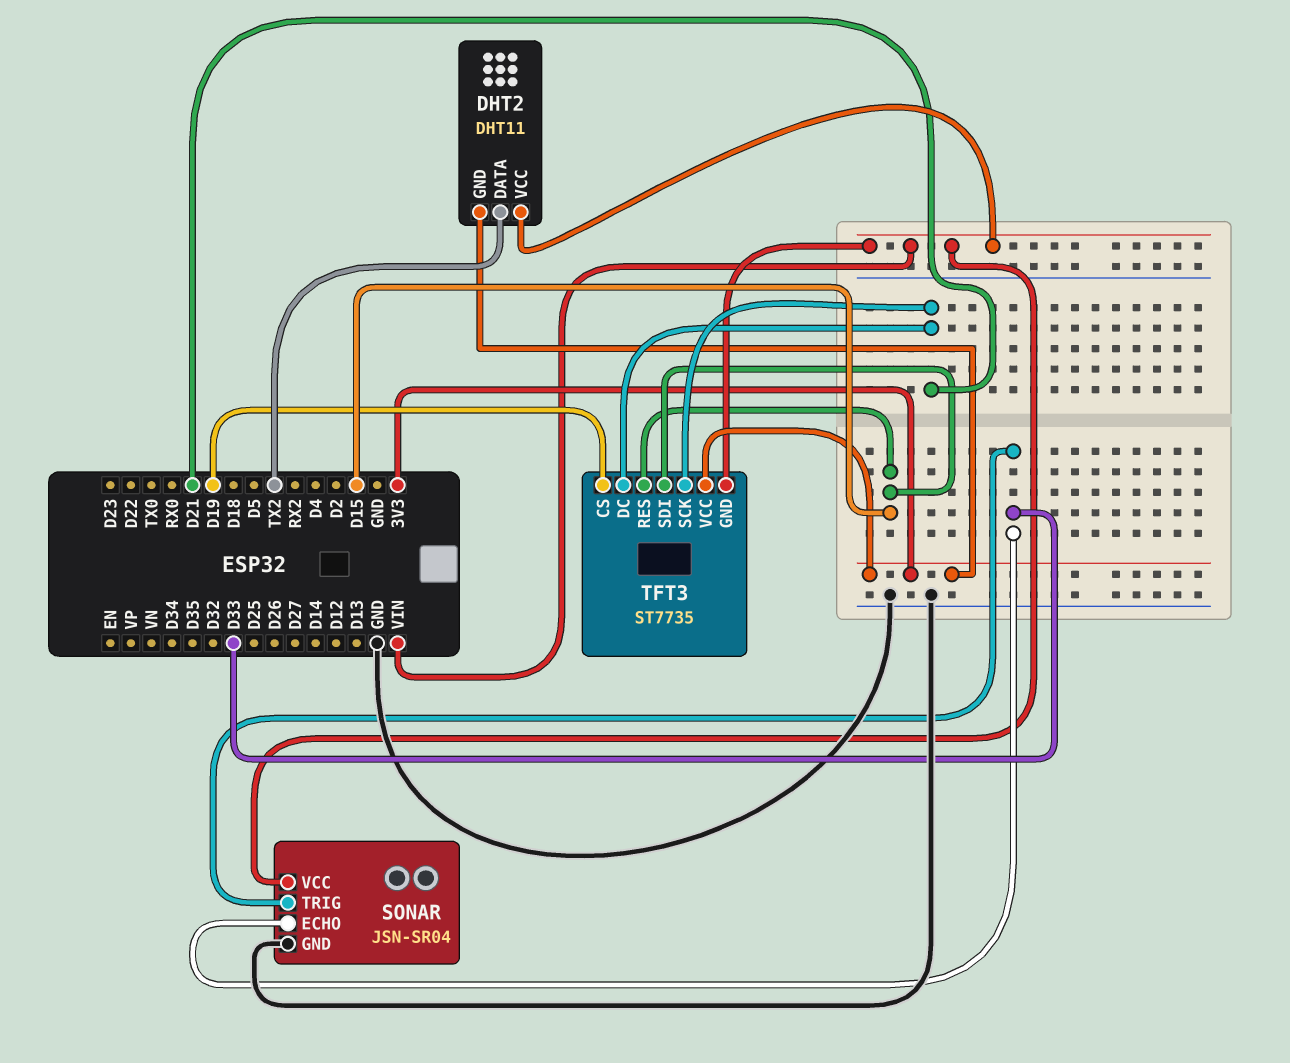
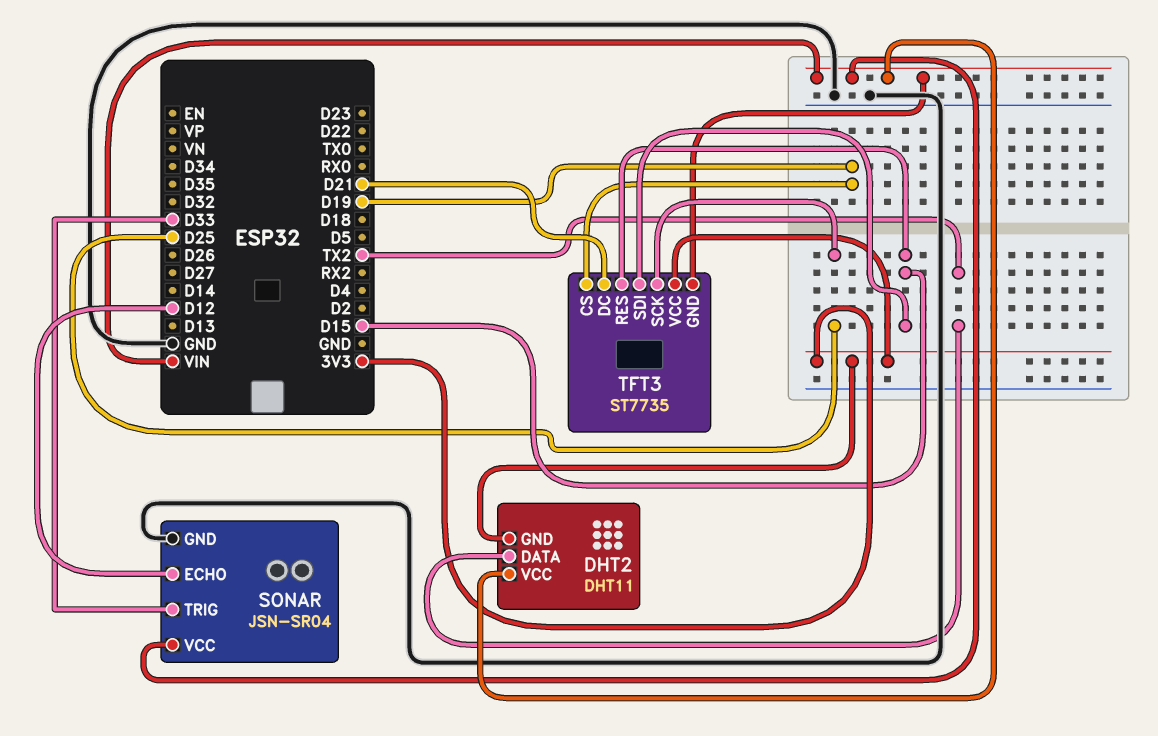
SONAR pin ECHO: D33 -> D12
TFT3 pin SCK: D21 -> D25

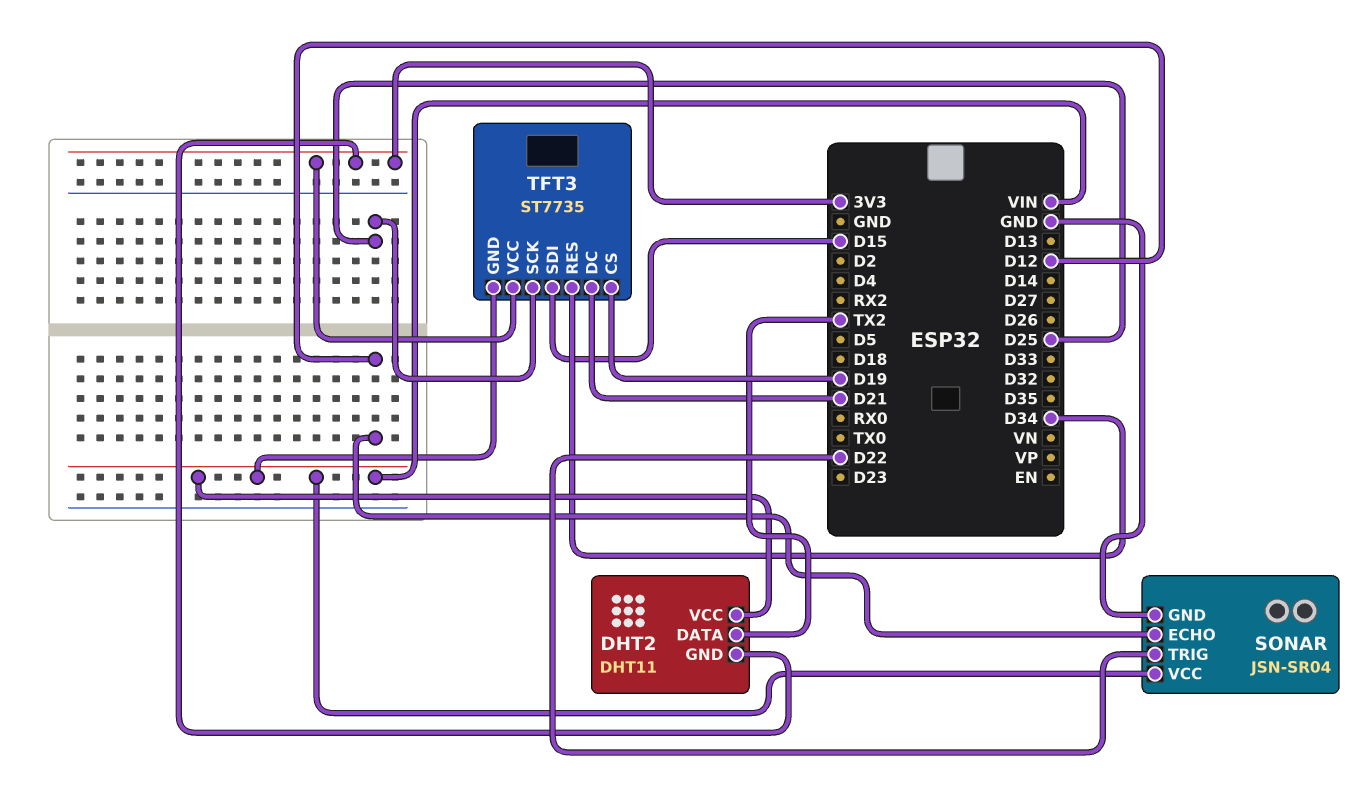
SONAR pin TRIG: D33 -> D22
TFT3 pin RES: D15 -> D34

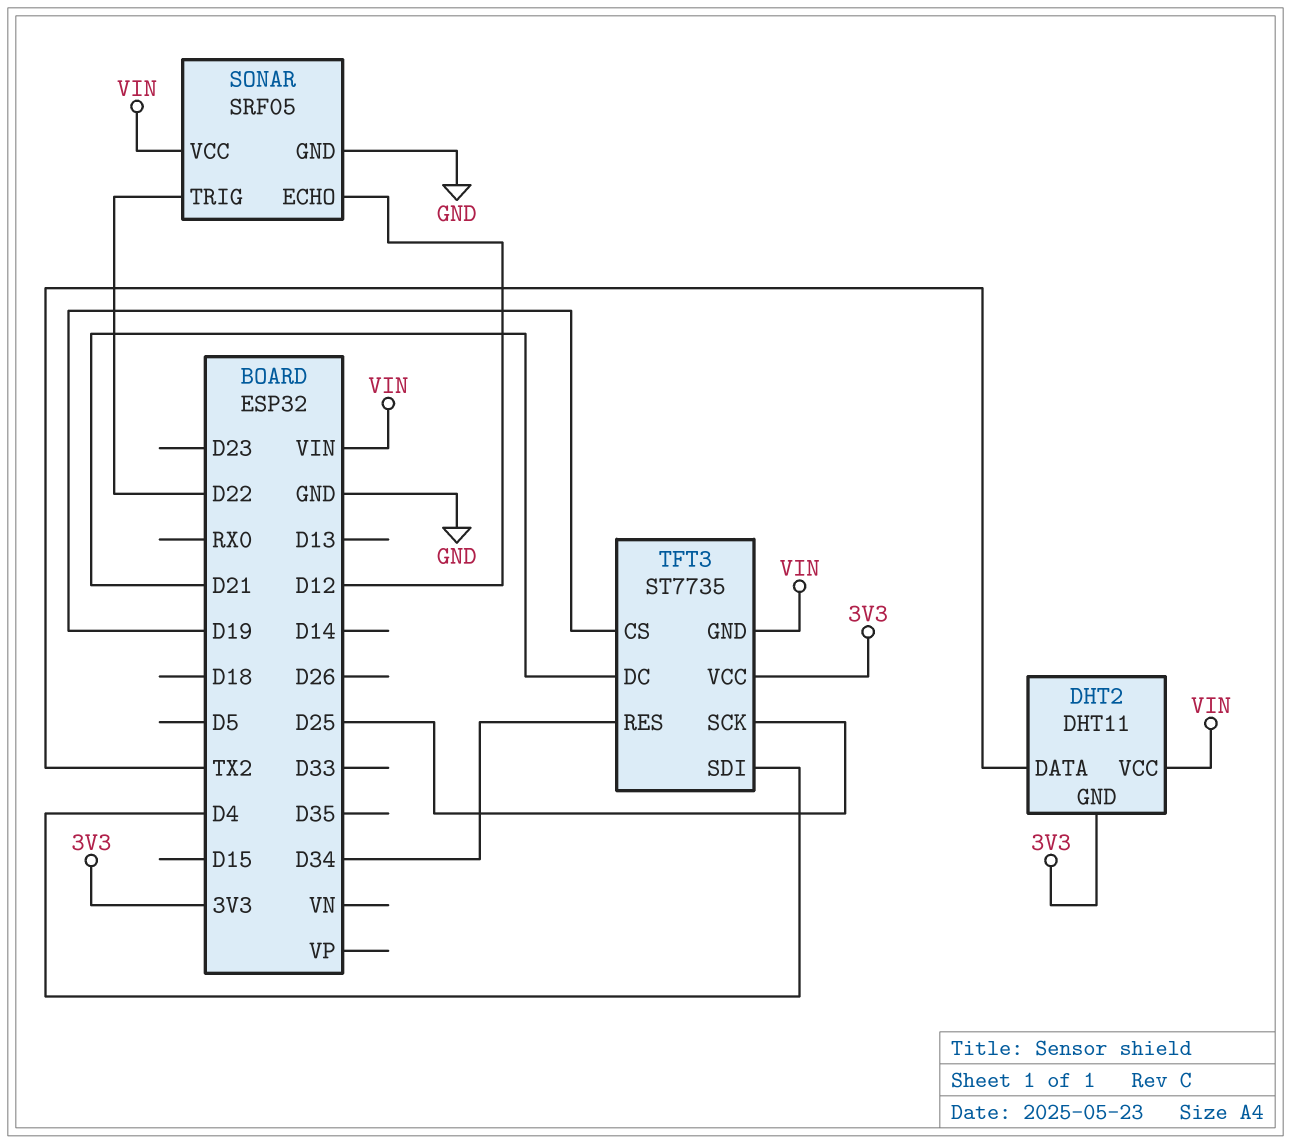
SONAR: JSN-SR04 -> SRF05
TFT3 pin SDI: D15 -> D4

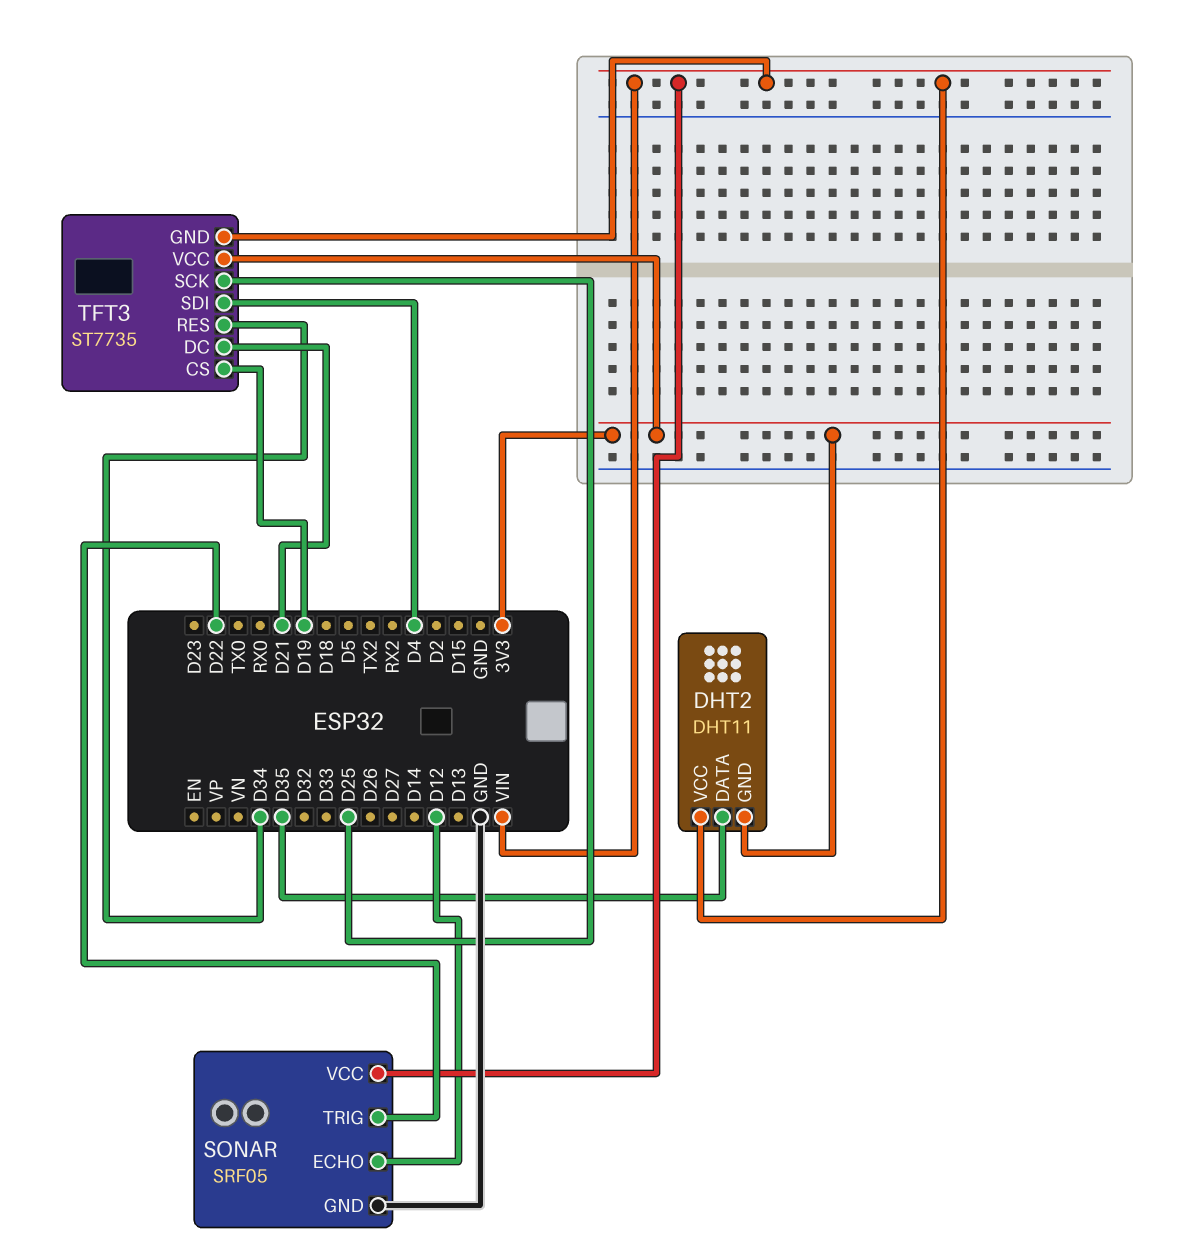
DHT2 pin DATA: TX2 -> D35

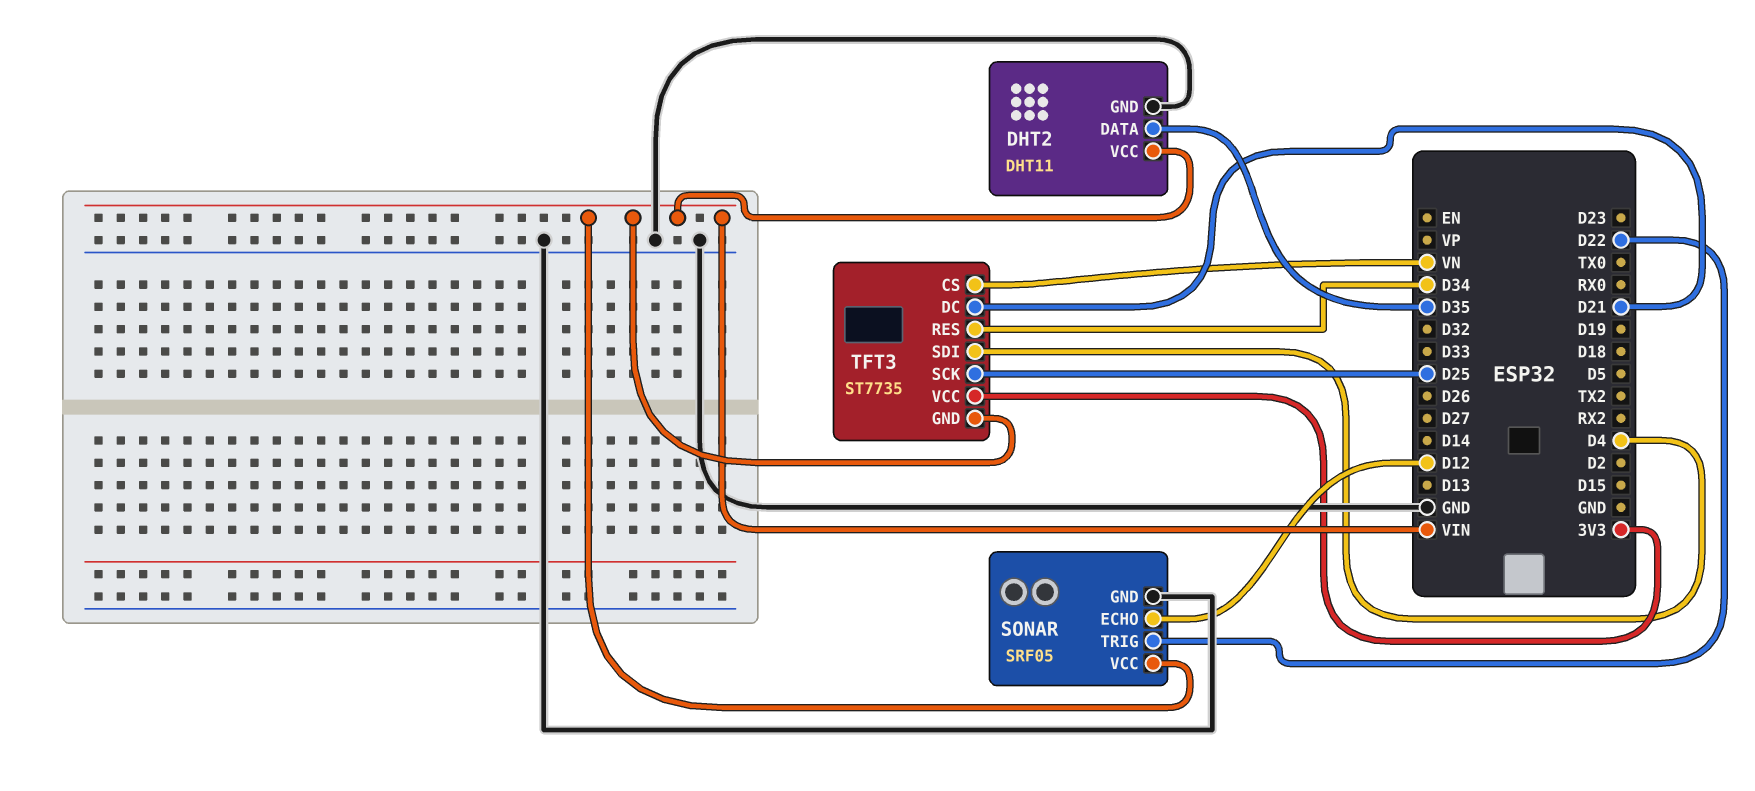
DHT2 pin GND: 3V3 -> GND
TFT3 pin CS: D19 -> VN

